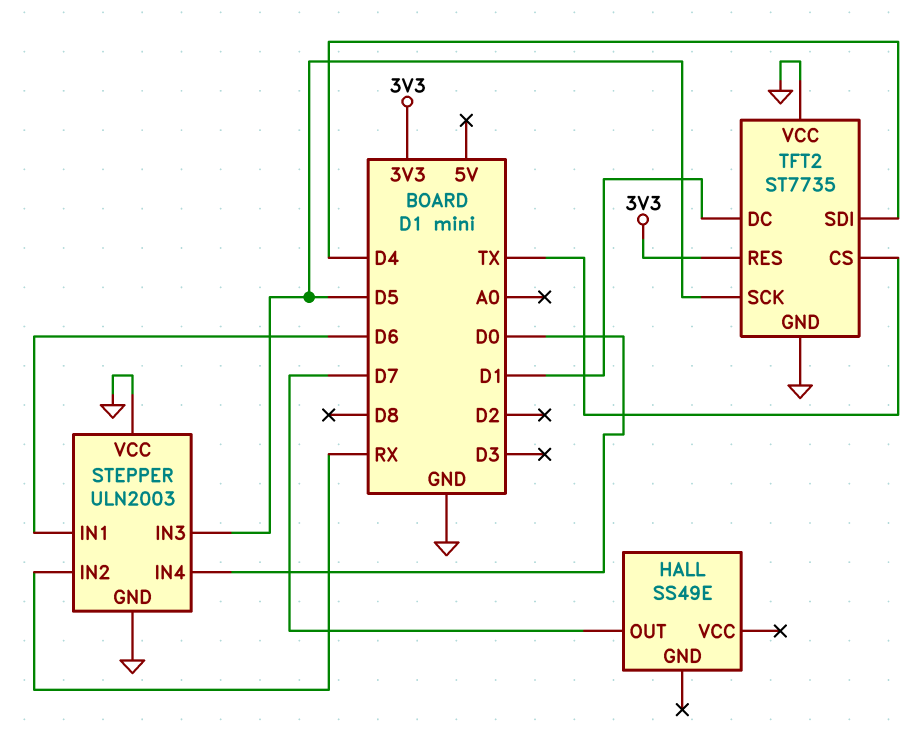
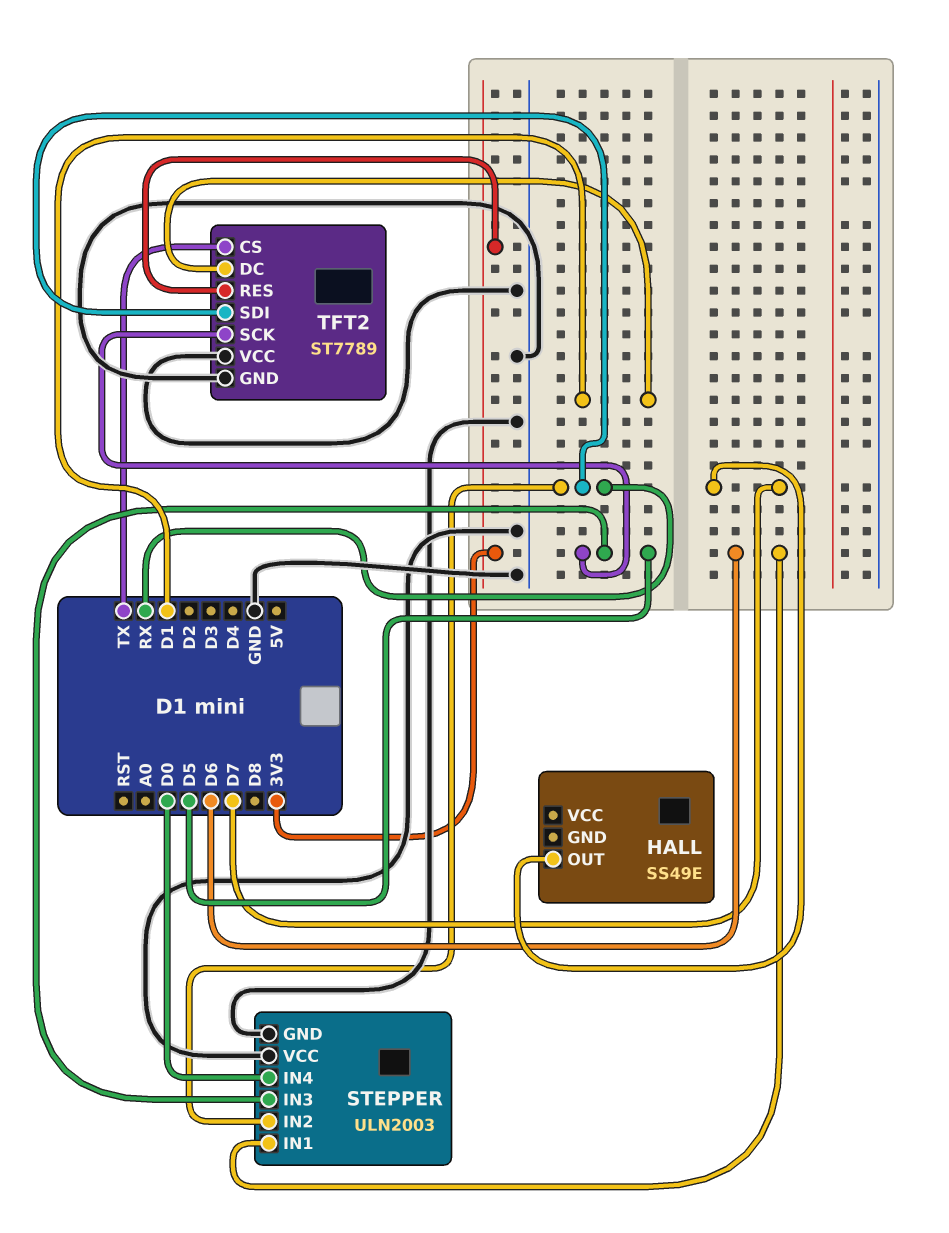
TFT2: ST7735 -> ST7789
TFT2 pin SDI: D4 -> RX

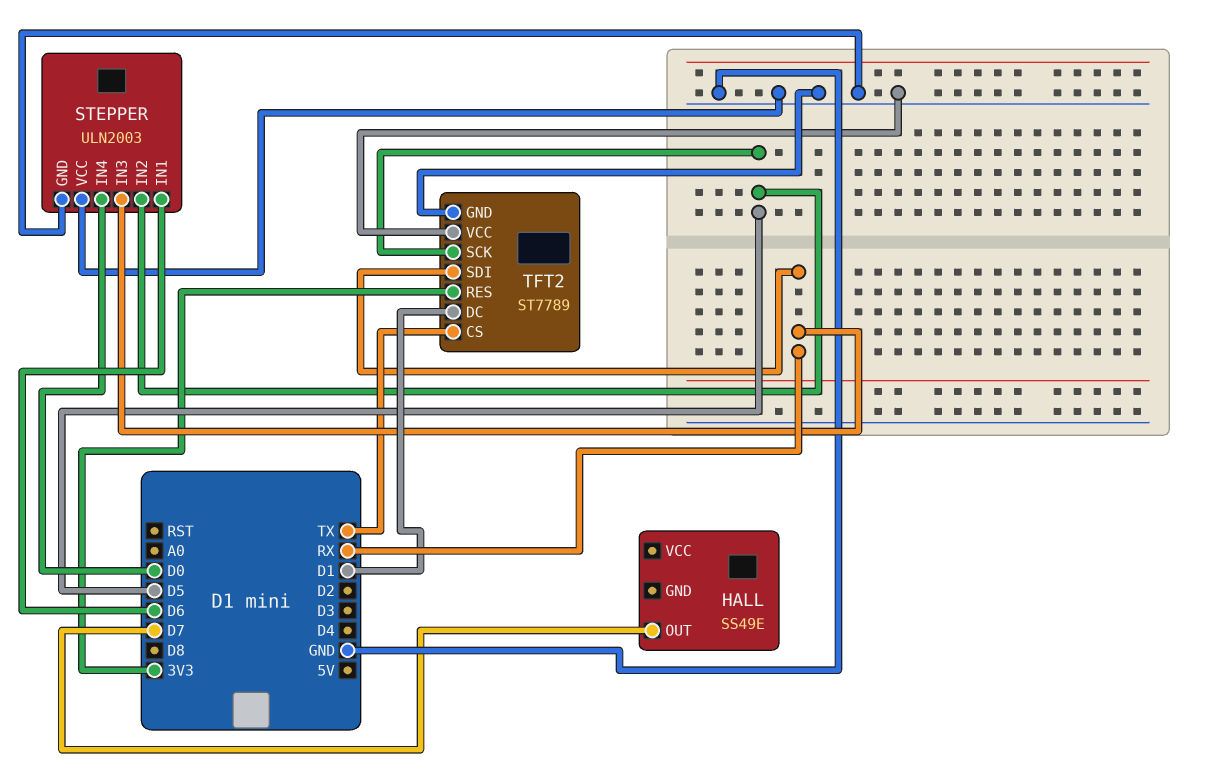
STEPPER pin IN2: RX -> D5
STEPPER pin IN3: D5 -> RX

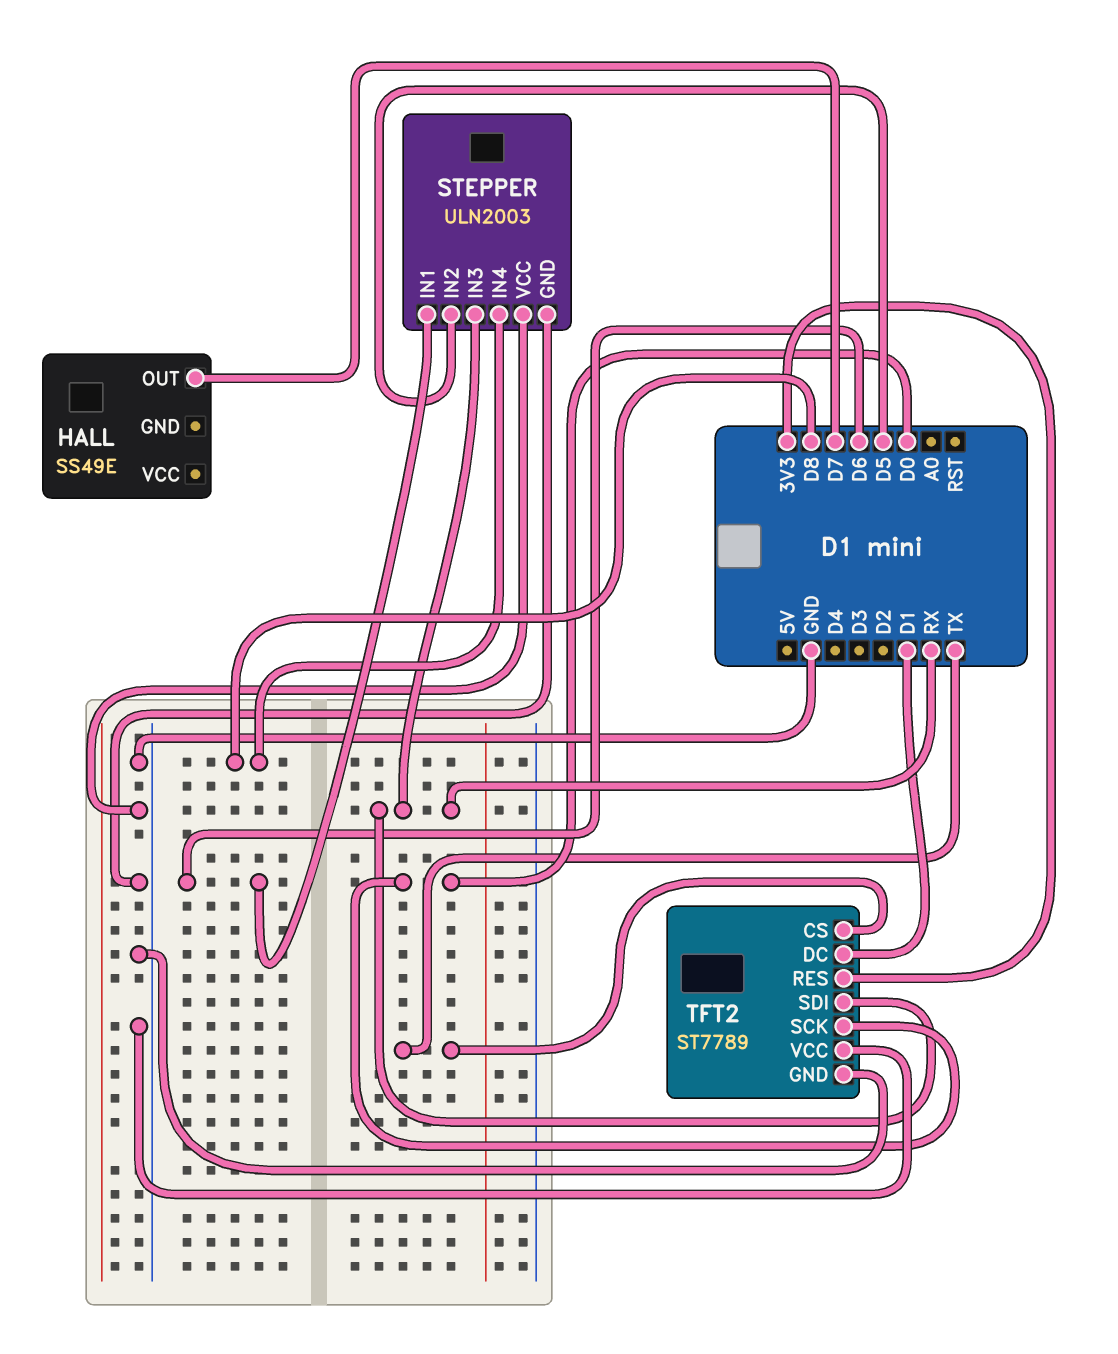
STEPPER pin IN4: D0 -> D8
TFT2 pin SCK: D5 -> D0

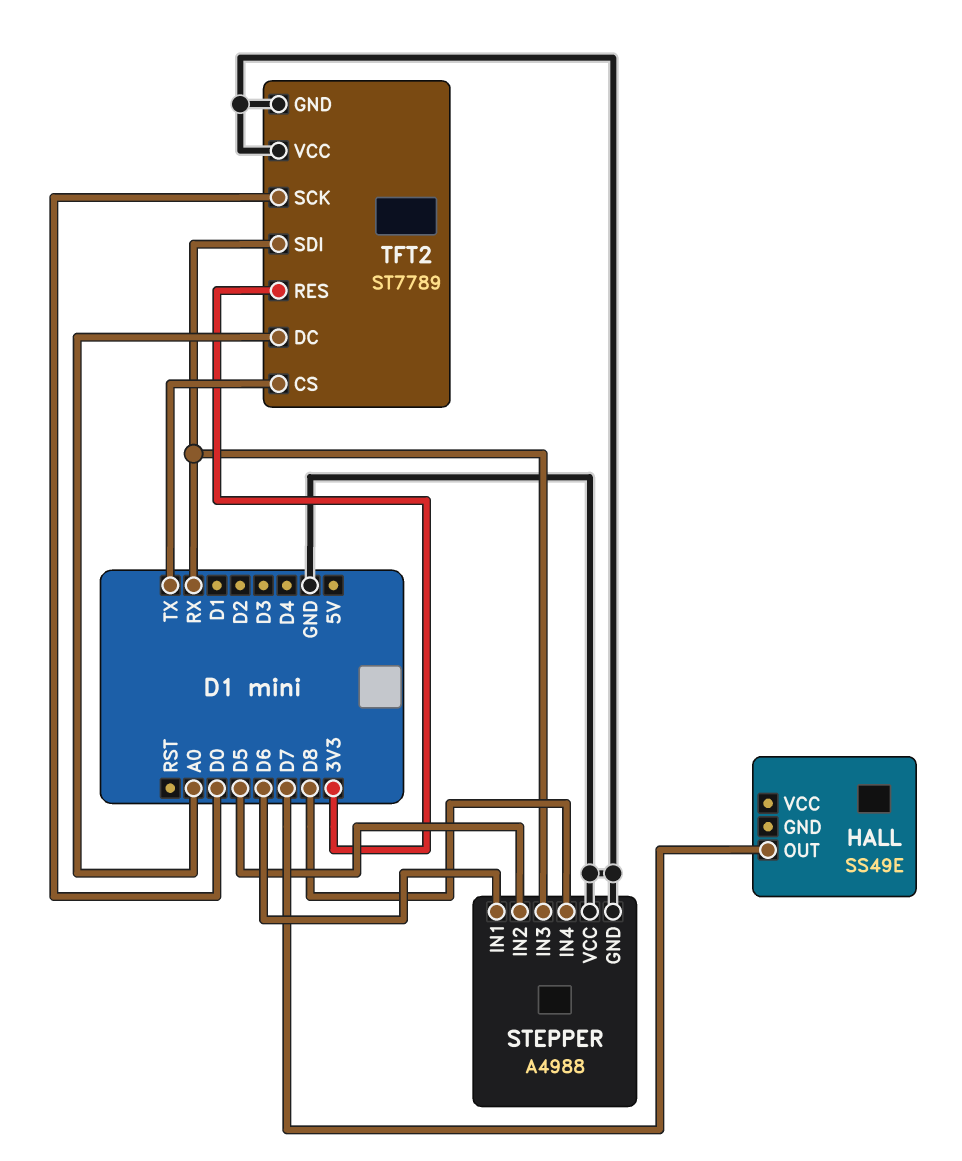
STEPPER: ULN2003 -> A4988
TFT2 pin DC: D1 -> A0

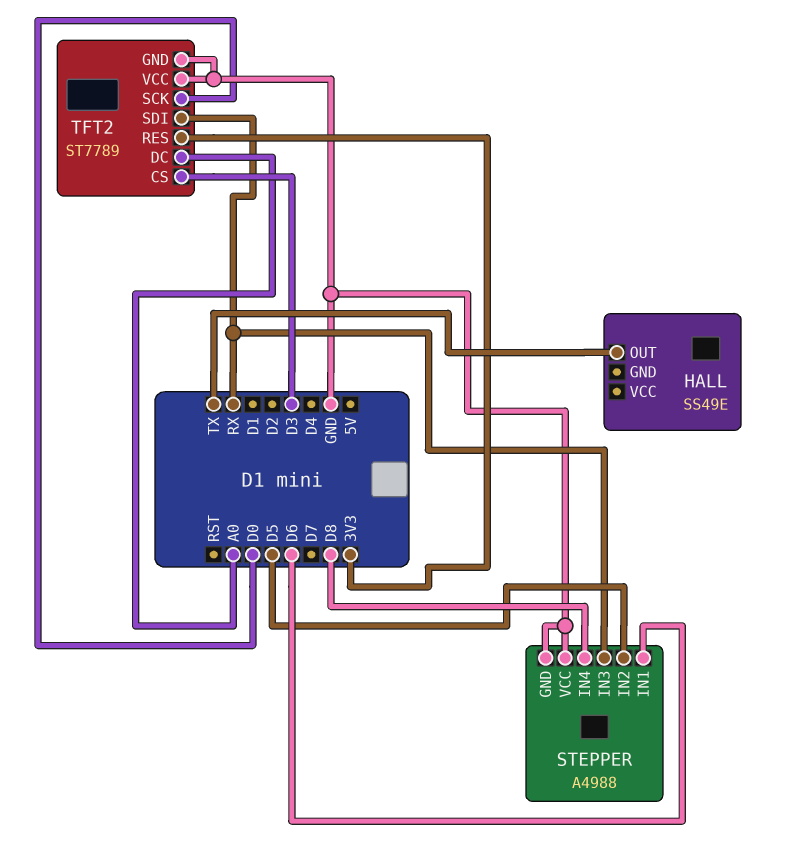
HALL pin OUT: D7 -> TX
TFT2 pin CS: TX -> D3

